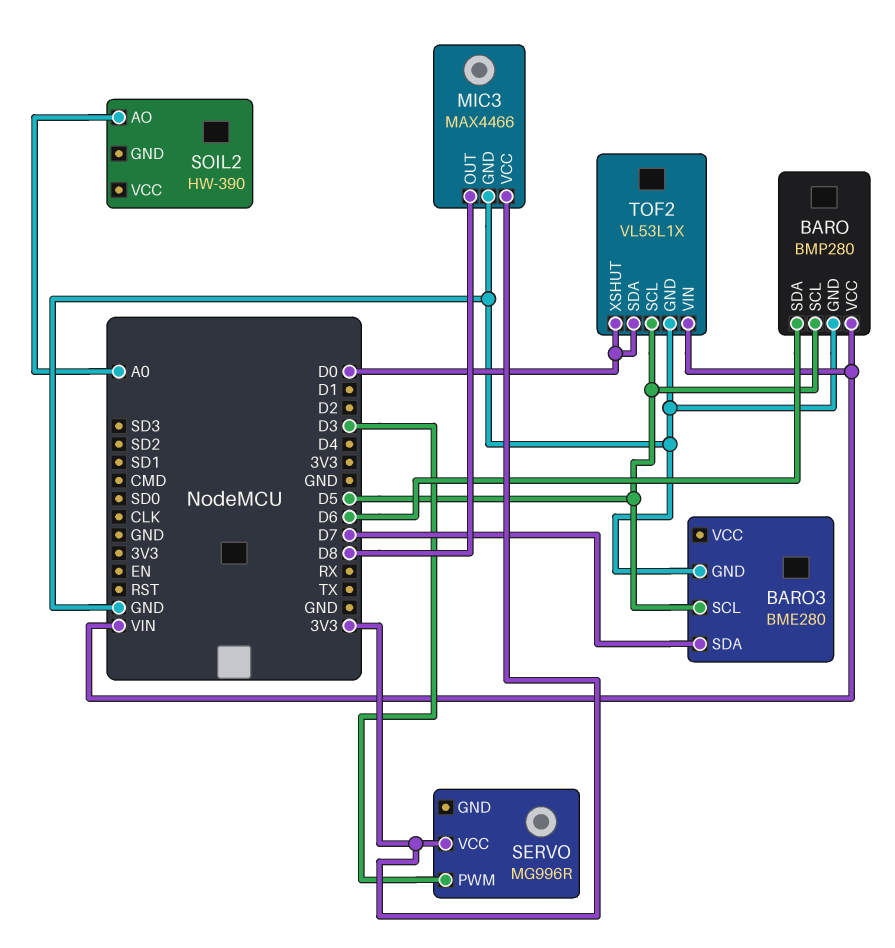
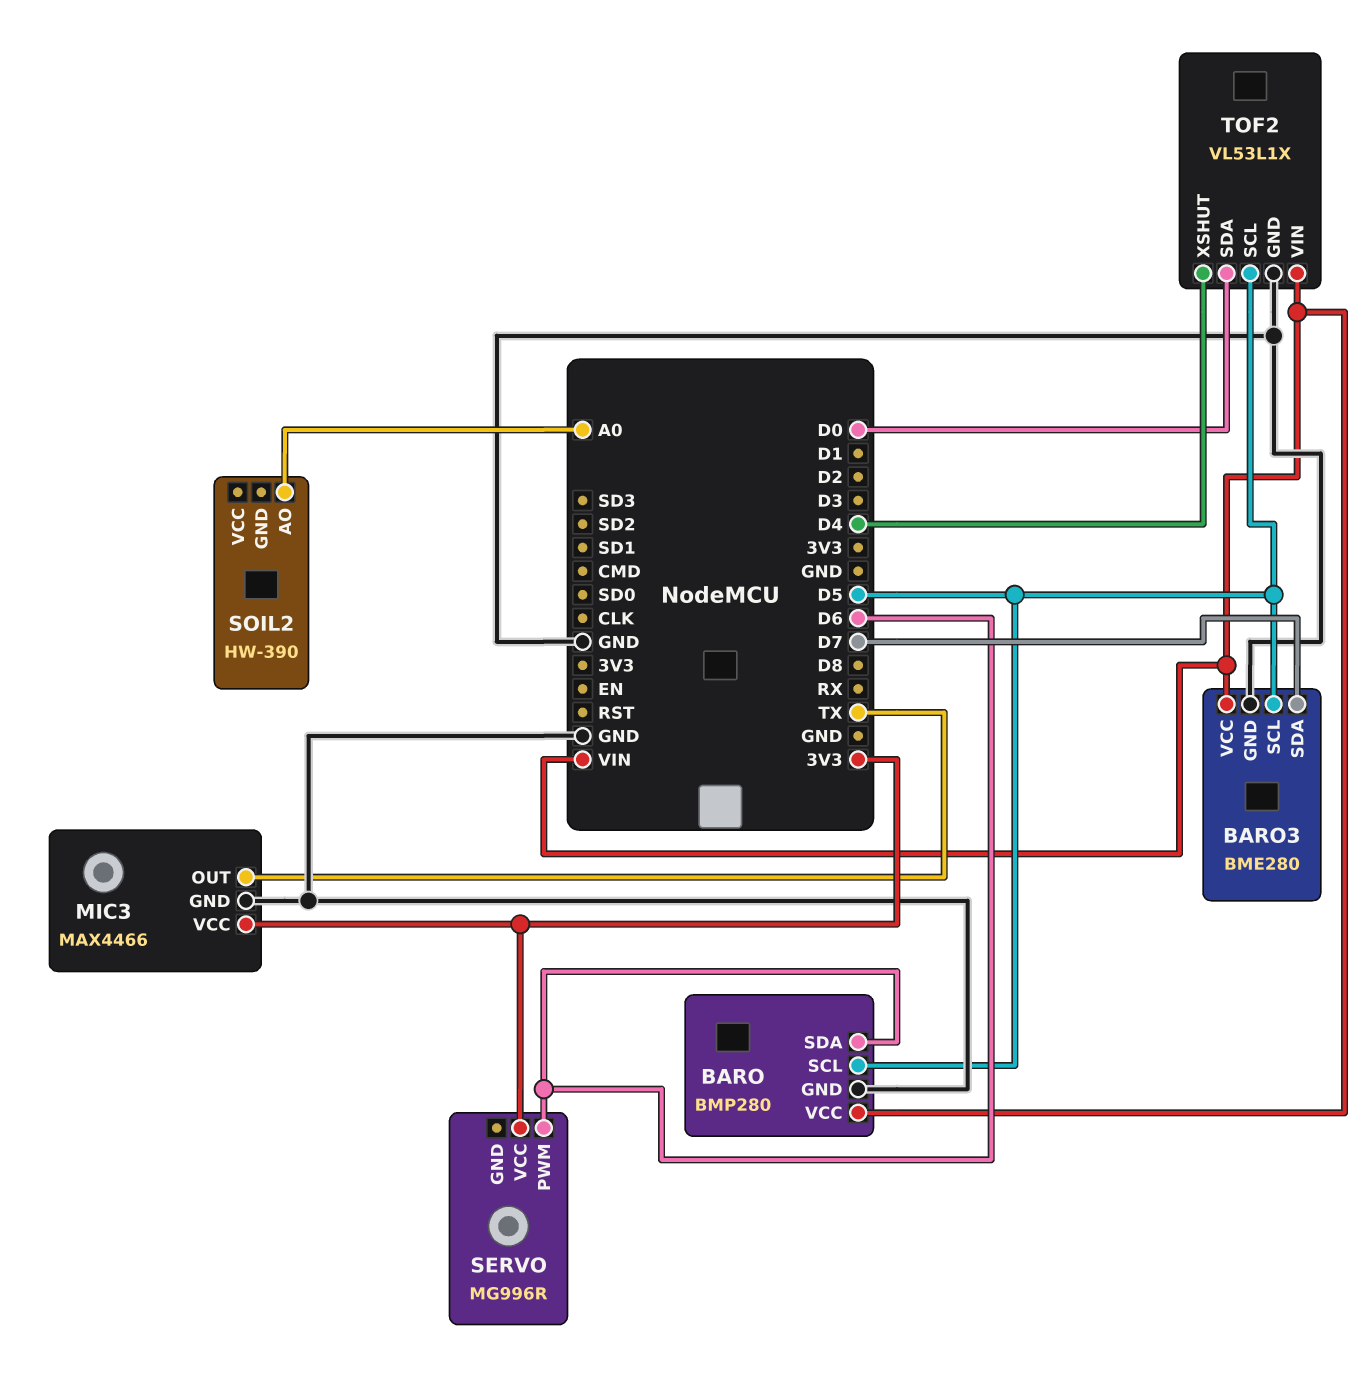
BARO3 pin VCC: none -> VIN
MIC3 pin OUT: D8 -> TX
SERVO pin PWM: D3 -> D6
TOF2 pin XSHUT: D0 -> D4

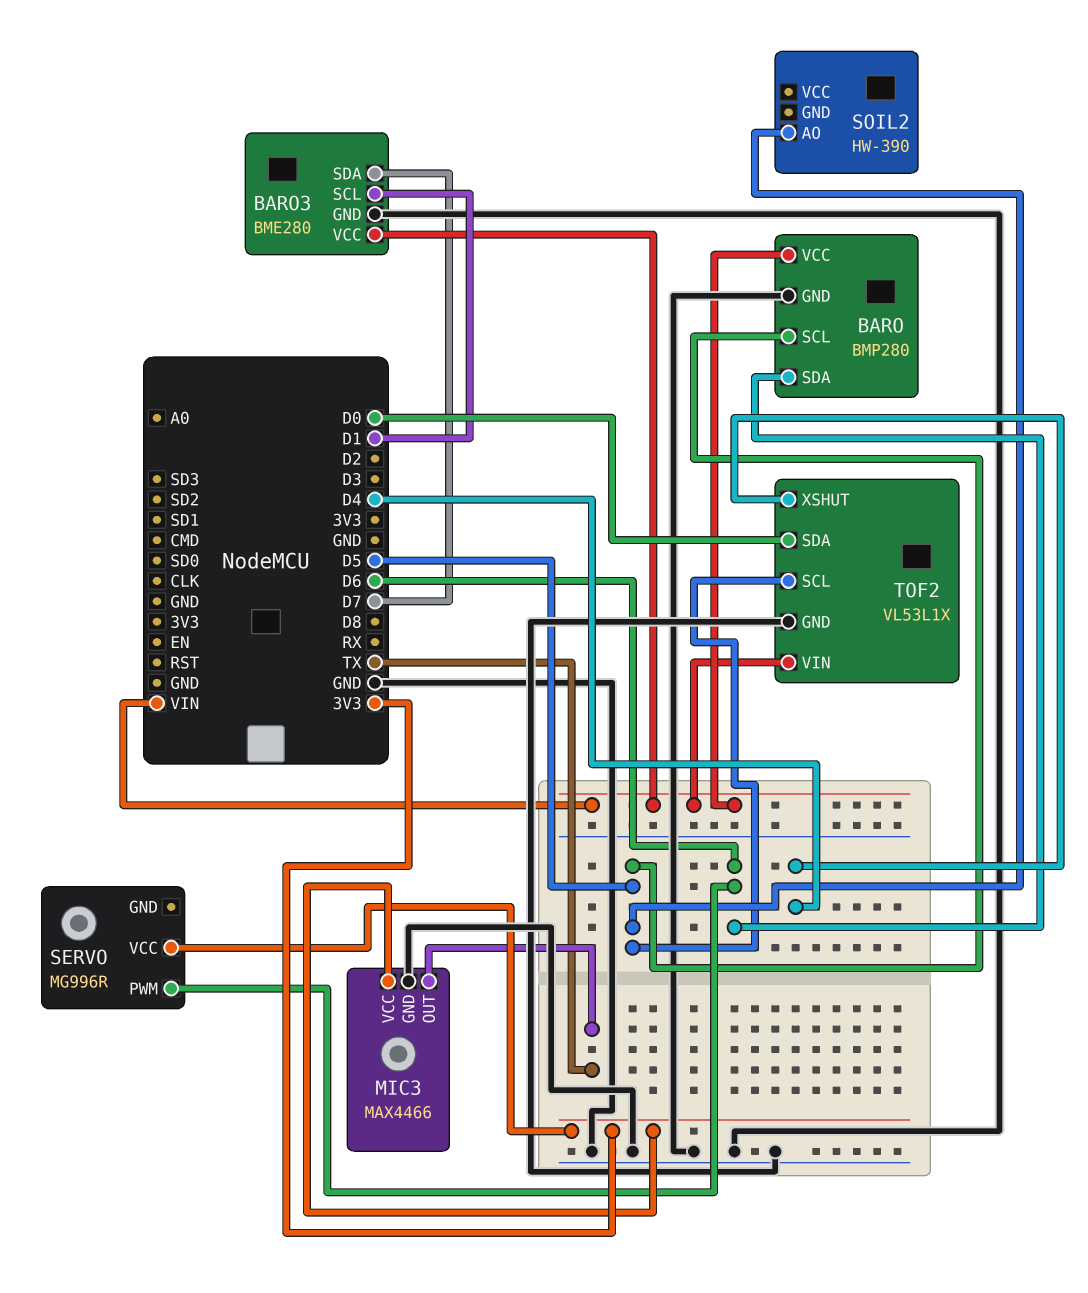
BARO3 pin SCL: D5 -> D1
SOIL2 pin AO: A0 -> D5

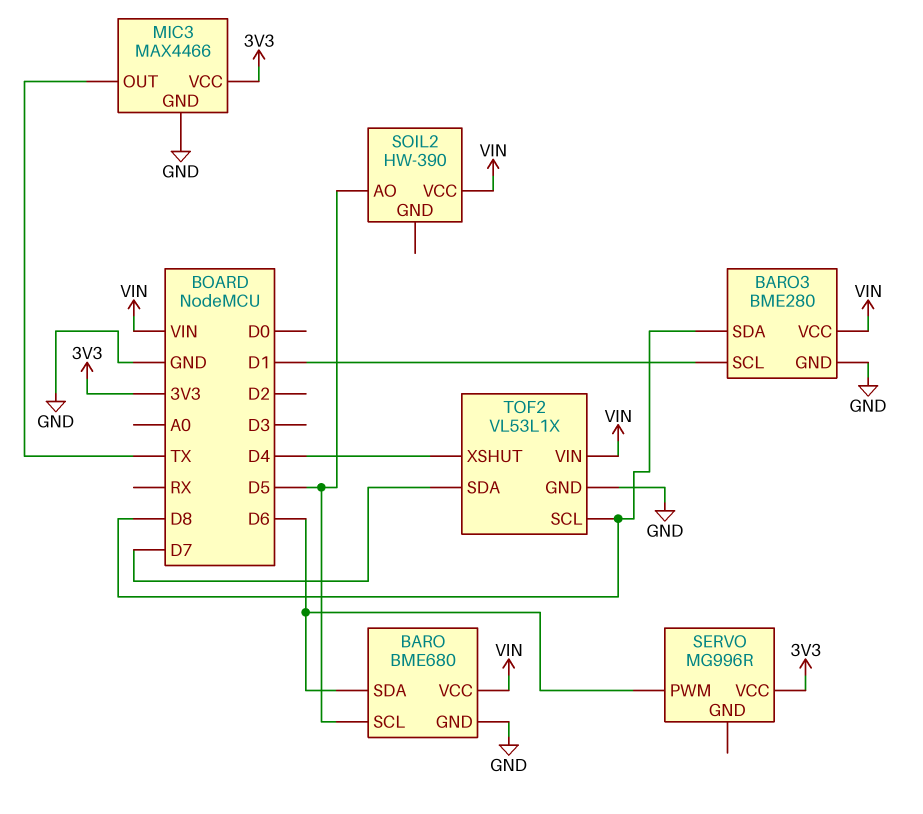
BARO: BMP280 -> BME680
BARO3 pin SDA: D7 -> D8
SOIL2 pin VCC: none -> VIN
TOF2 pin SCL: D5 -> D8
TOF2 pin SDA: D0 -> D7

